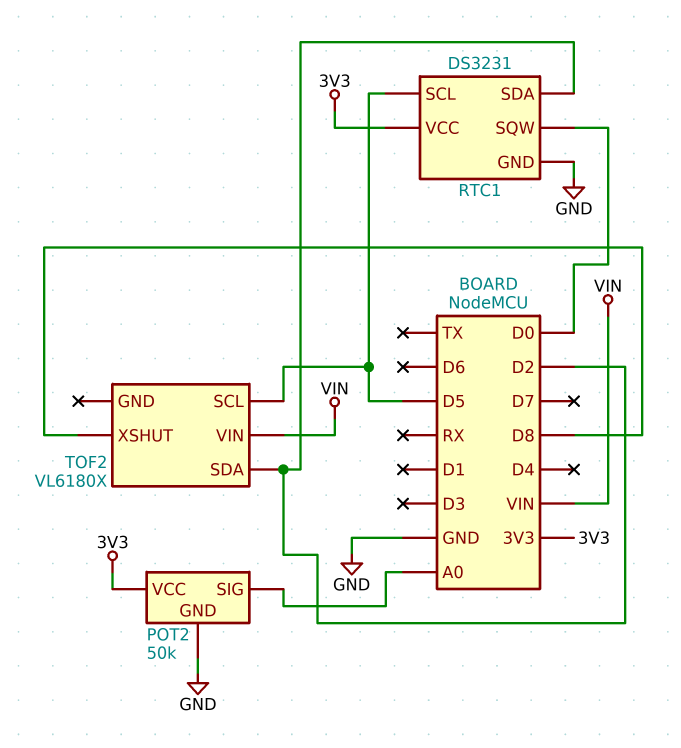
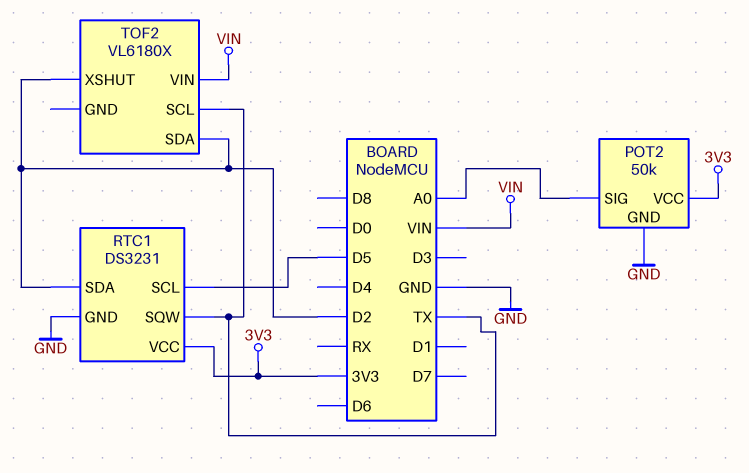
RTC1 pin SQW: D0 -> TX
TOF2 pin SCL: D5 -> TX
TOF2 pin XSHUT: D8 -> D2

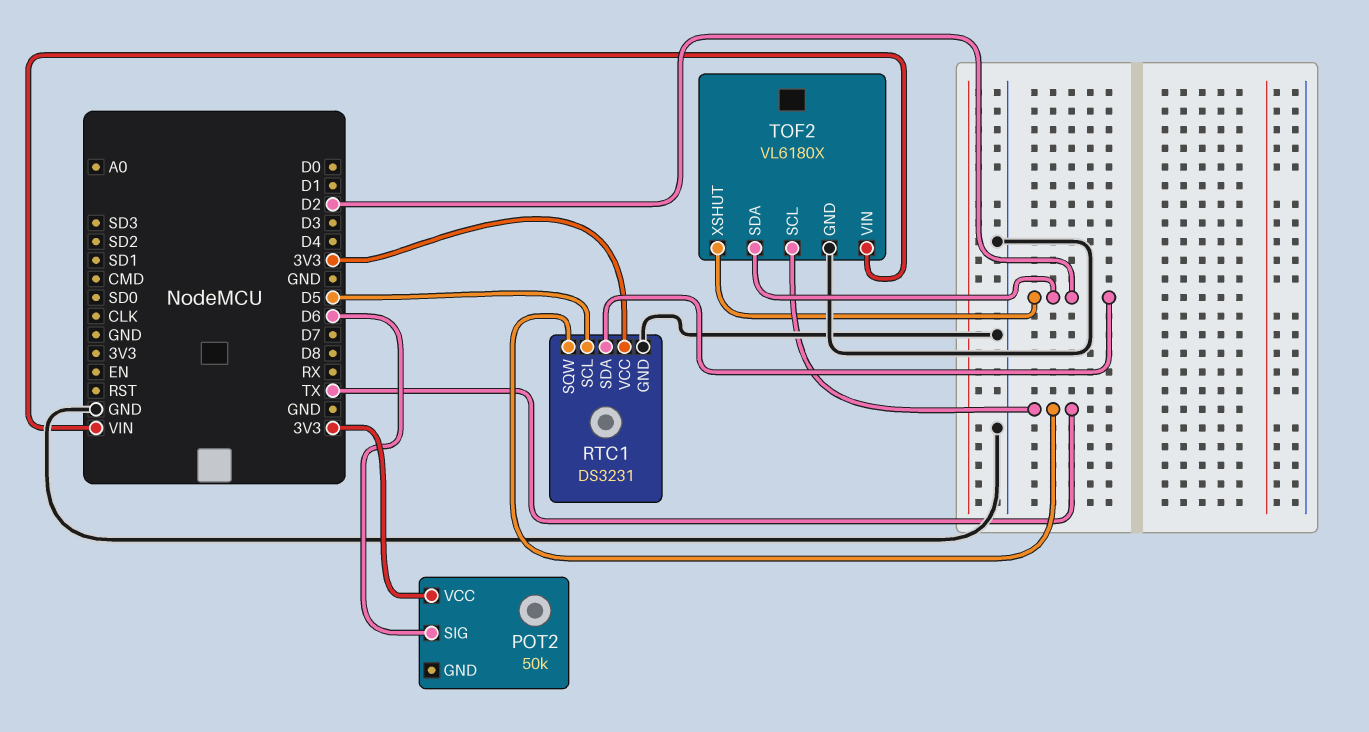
POT2 pin GND: GND -> none
POT2 pin SIG: A0 -> D6
TOF2 pin GND: none -> GND

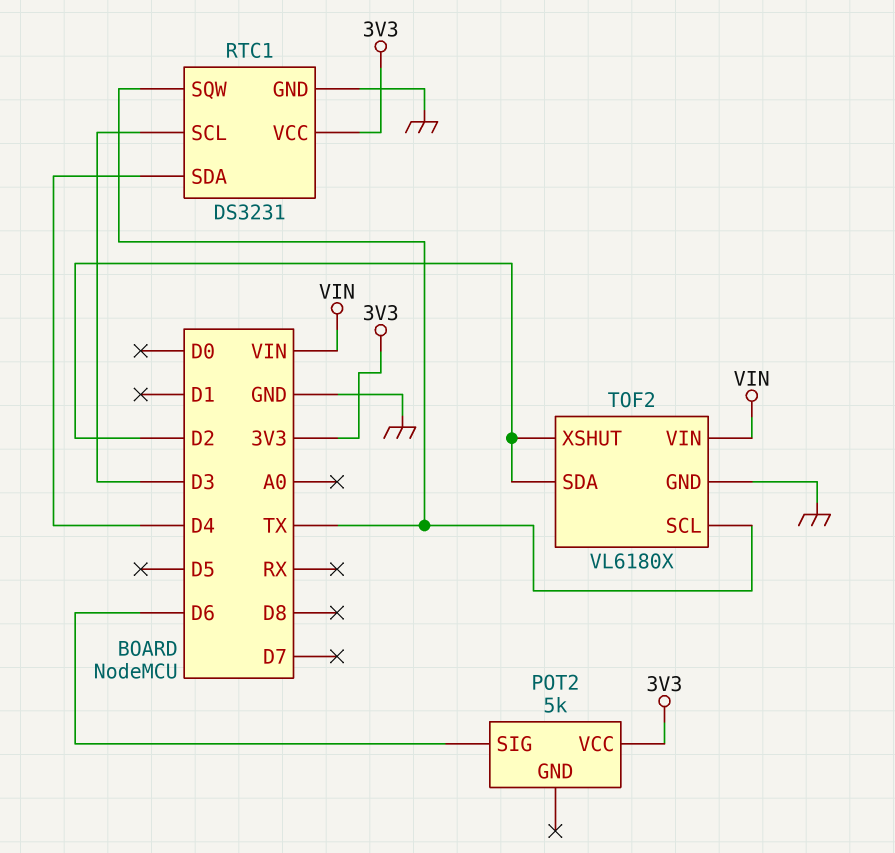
POT2: 50k -> 5k
RTC1 pin SCL: D5 -> D3
RTC1 pin SDA: D2 -> D4

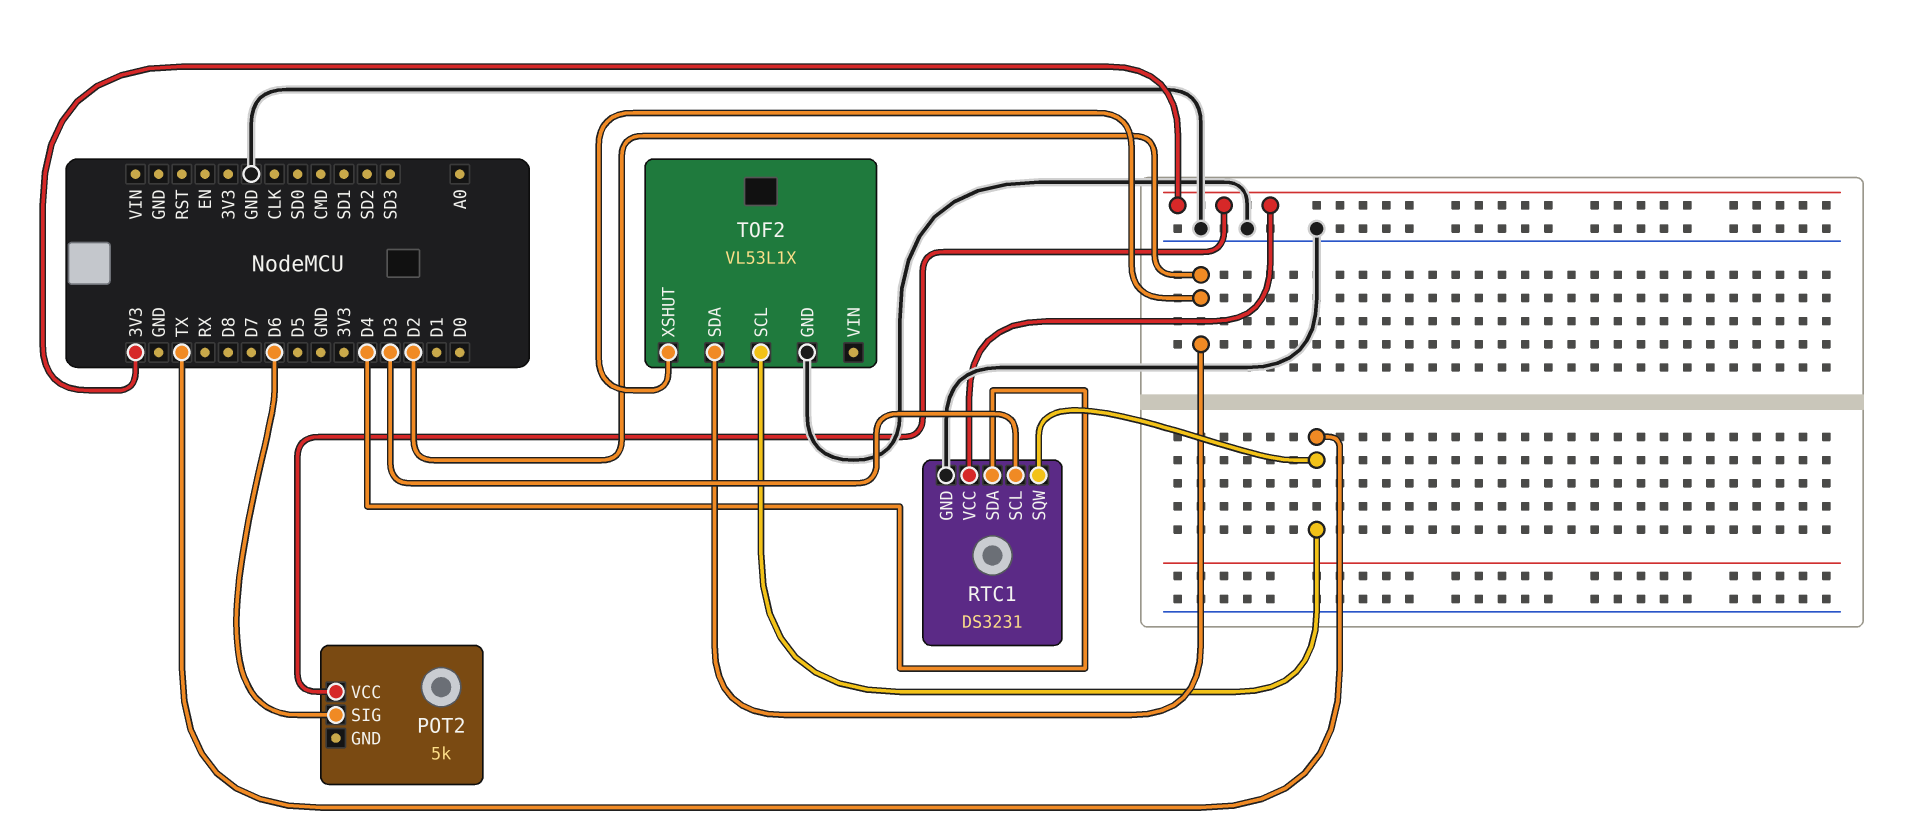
TOF2: VL6180X -> VL53L1X
TOF2 pin VIN: VIN -> none

